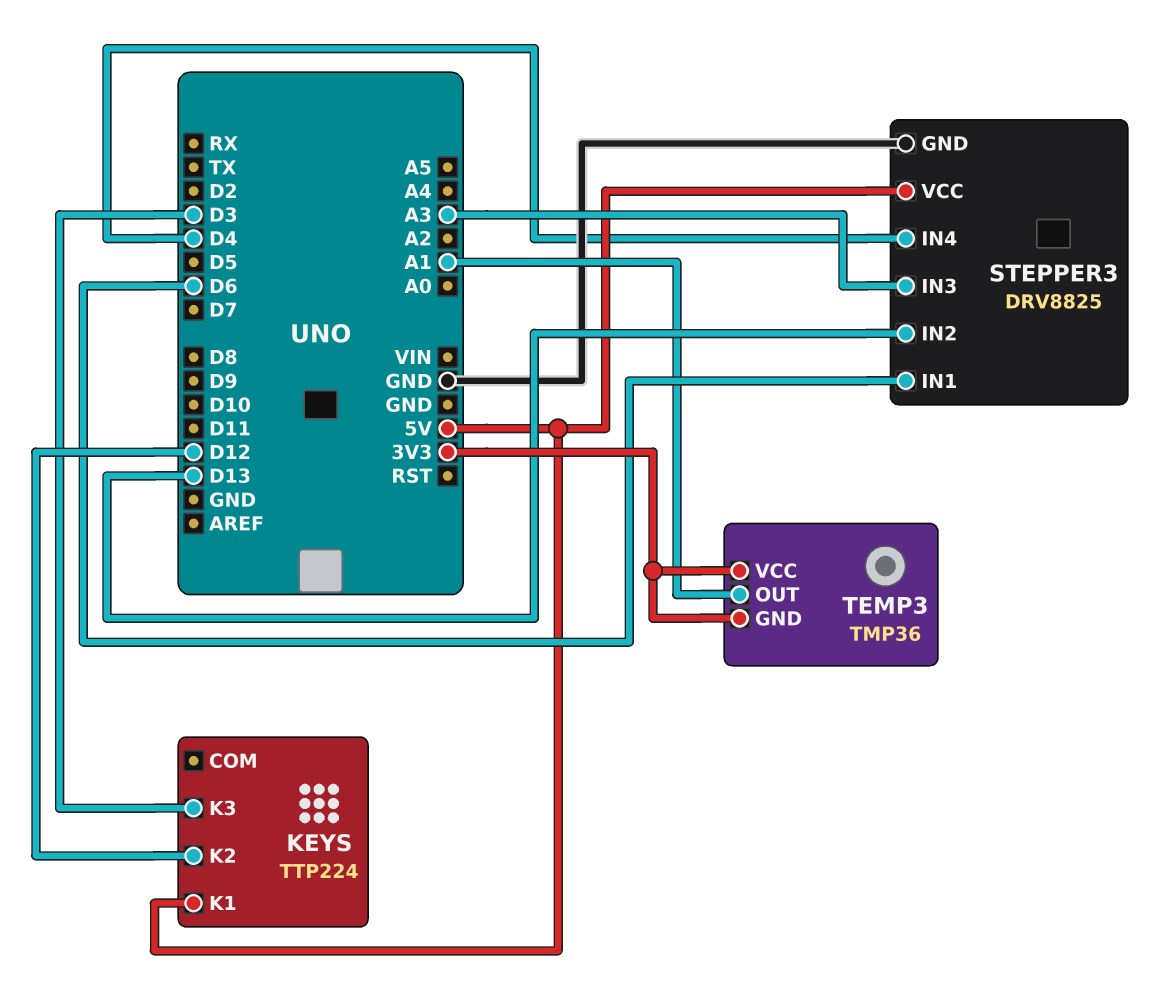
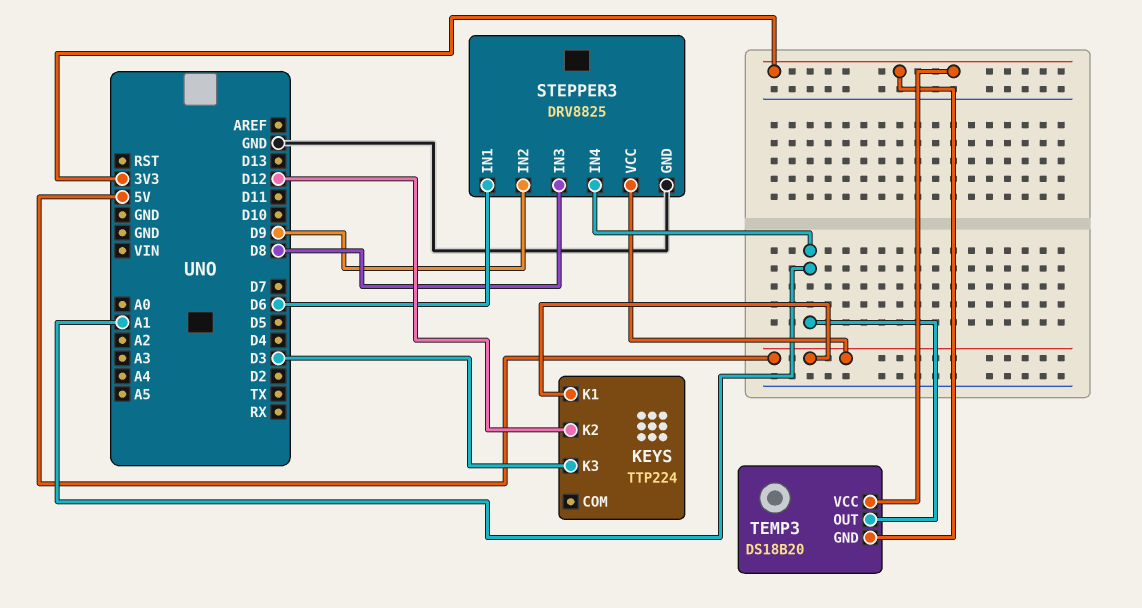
STEPPER3 pin IN2: D13 -> D9
STEPPER3 pin IN3: A3 -> D8
STEPPER3 pin IN4: D4 -> A1
TEMP3: TMP36 -> DS18B20

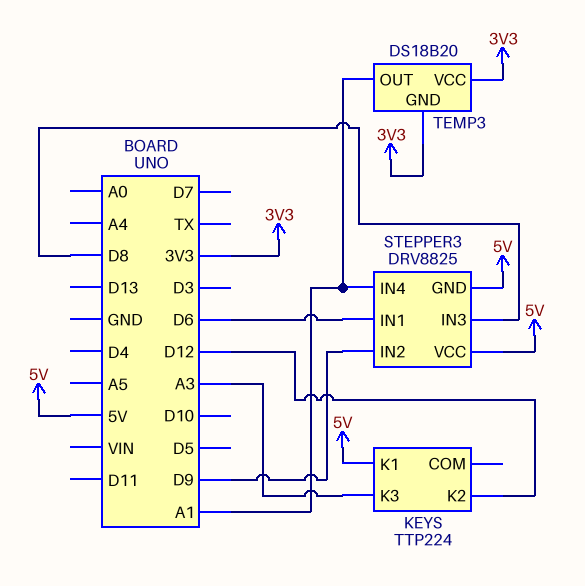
KEYS pin K3: D3 -> A3
STEPPER3 pin GND: GND -> 5V

